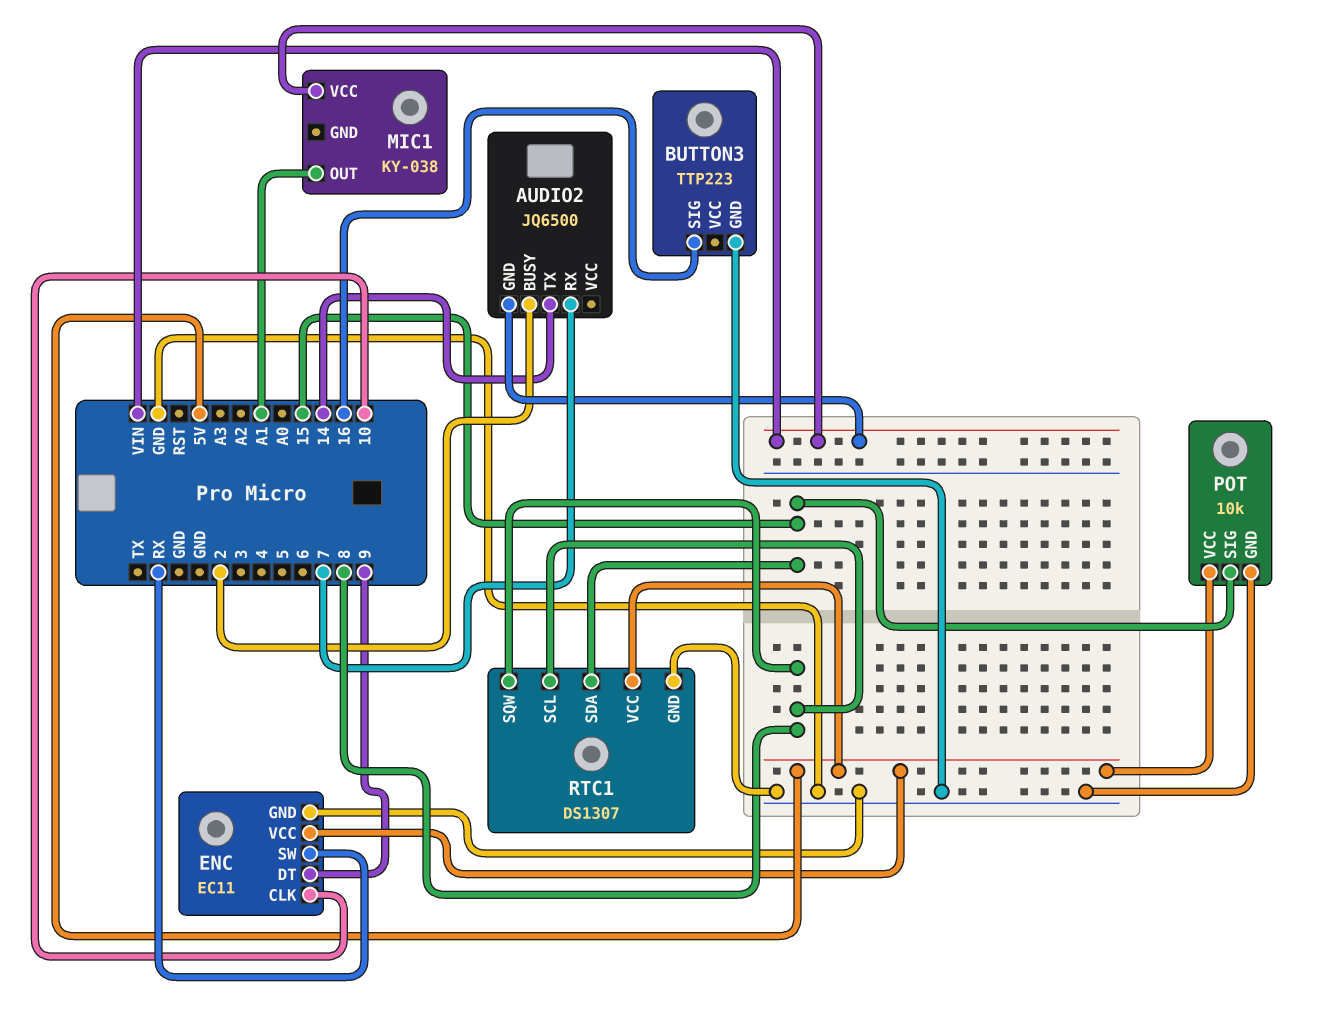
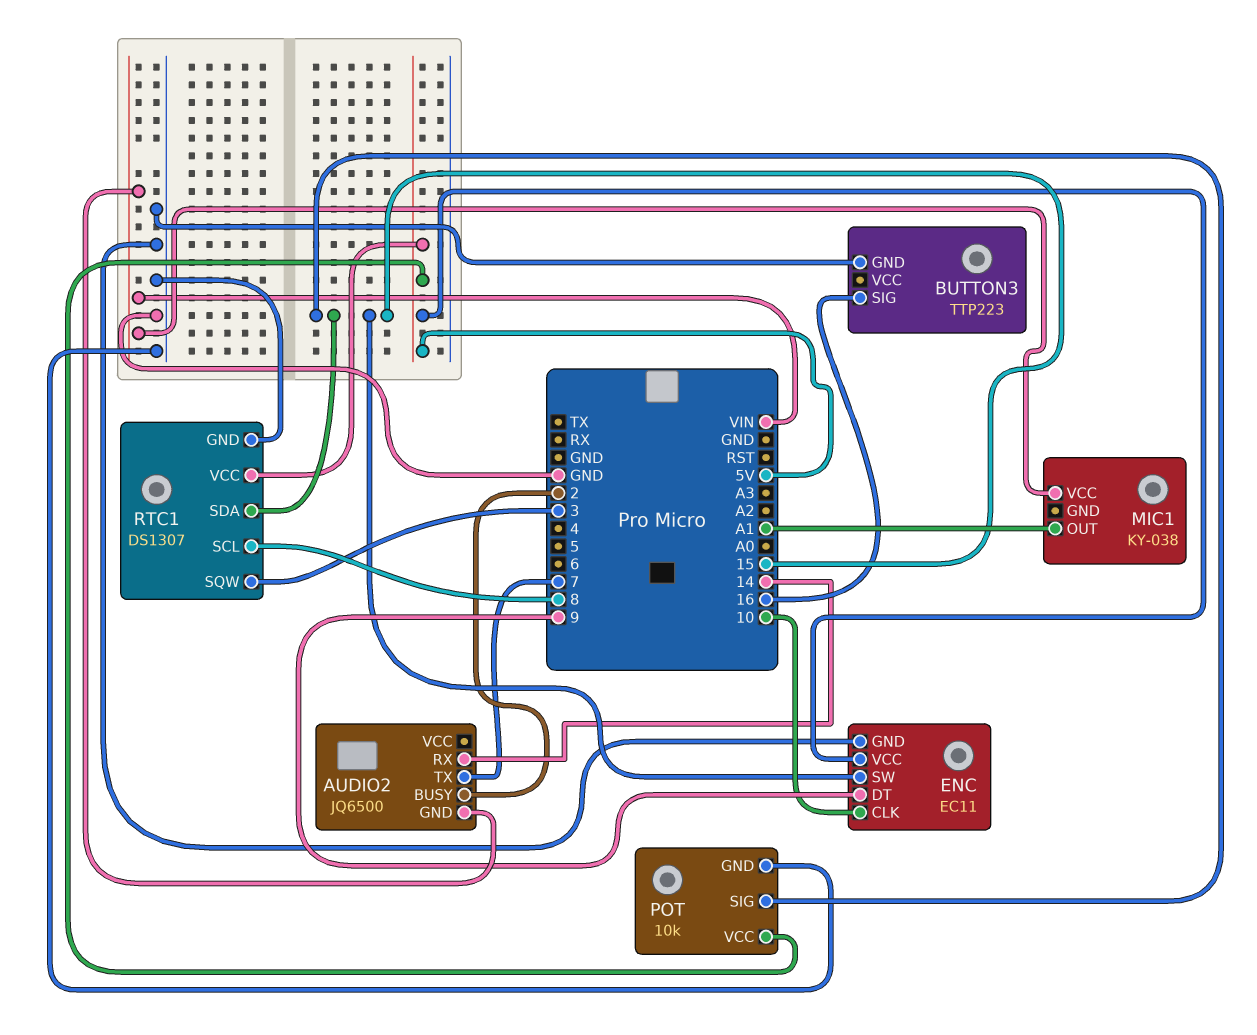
AUDIO2 pin RX: 7 -> 14
AUDIO2 pin TX: 14 -> 7
ENC pin SW: RX -> 15
RTC1 pin SQW: 8 -> 3

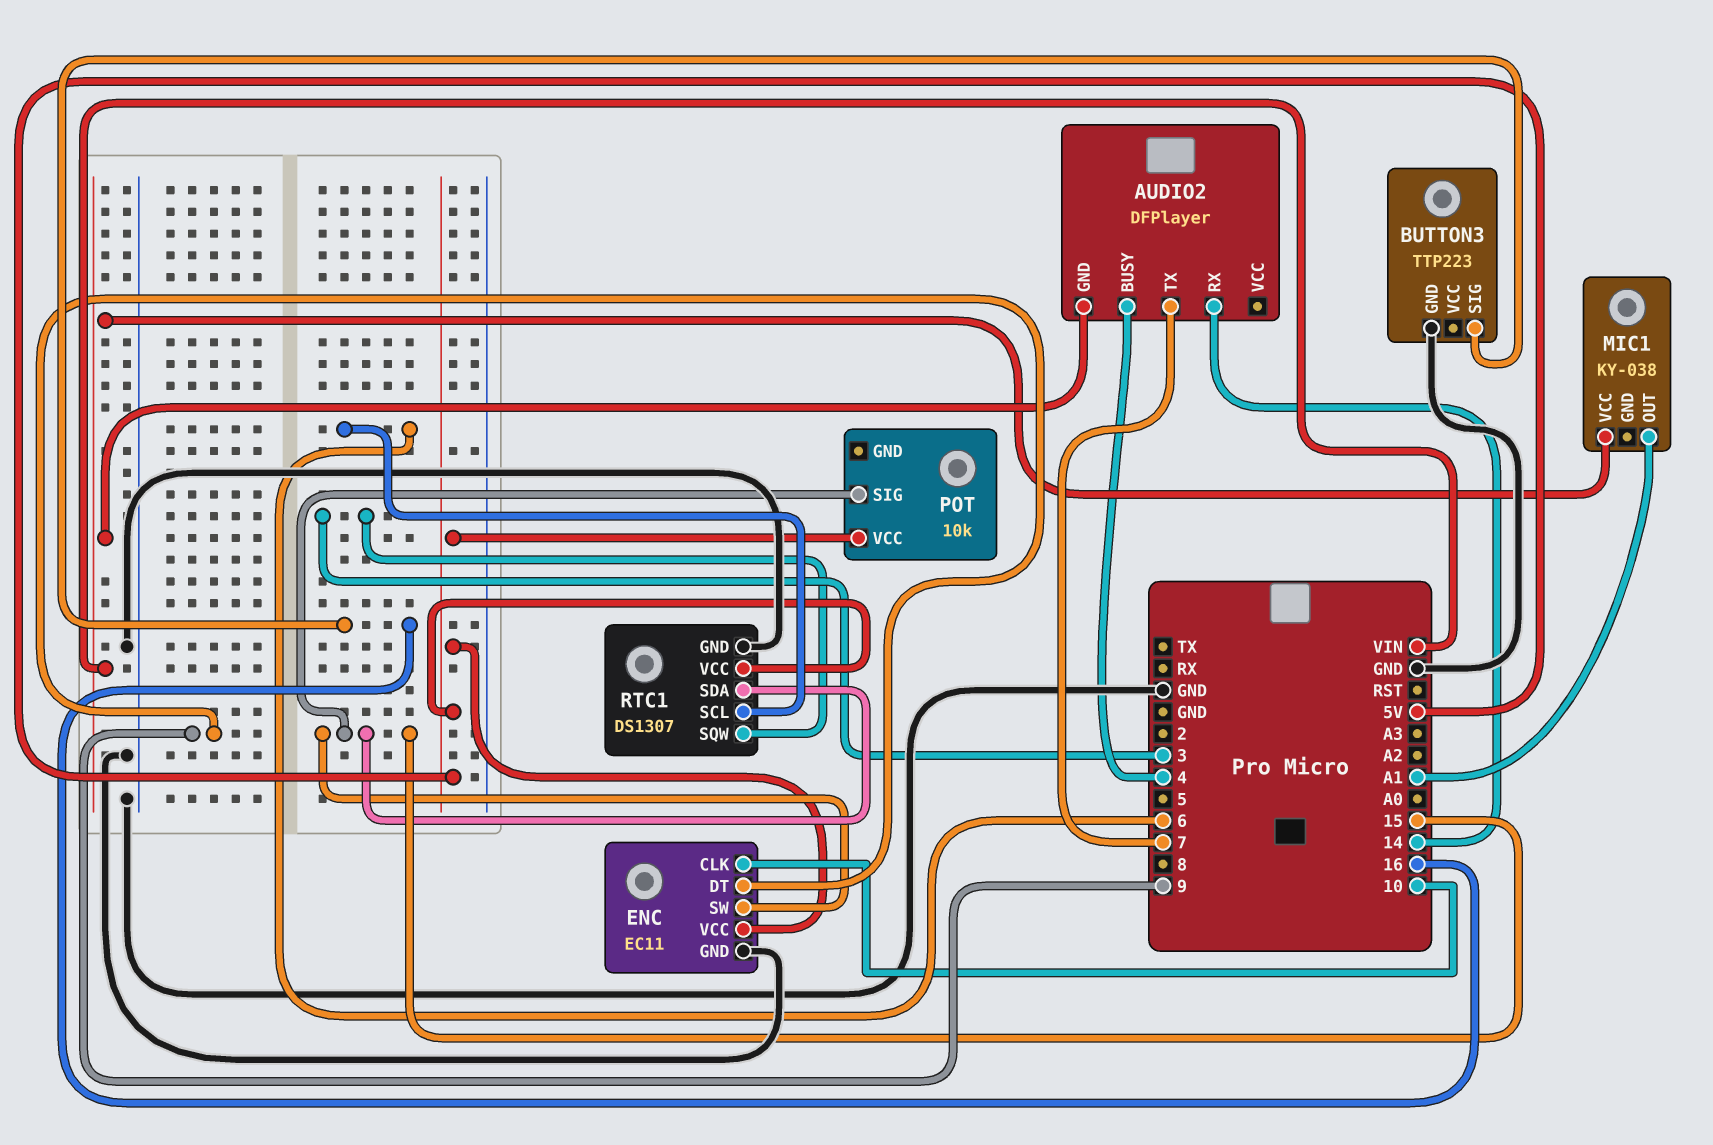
AUDIO2: JQ6500 -> DFPlayer
AUDIO2 pin BUSY: 2 -> 4
POT pin GND: GND -> none
RTC1 pin SCL: 8 -> 6

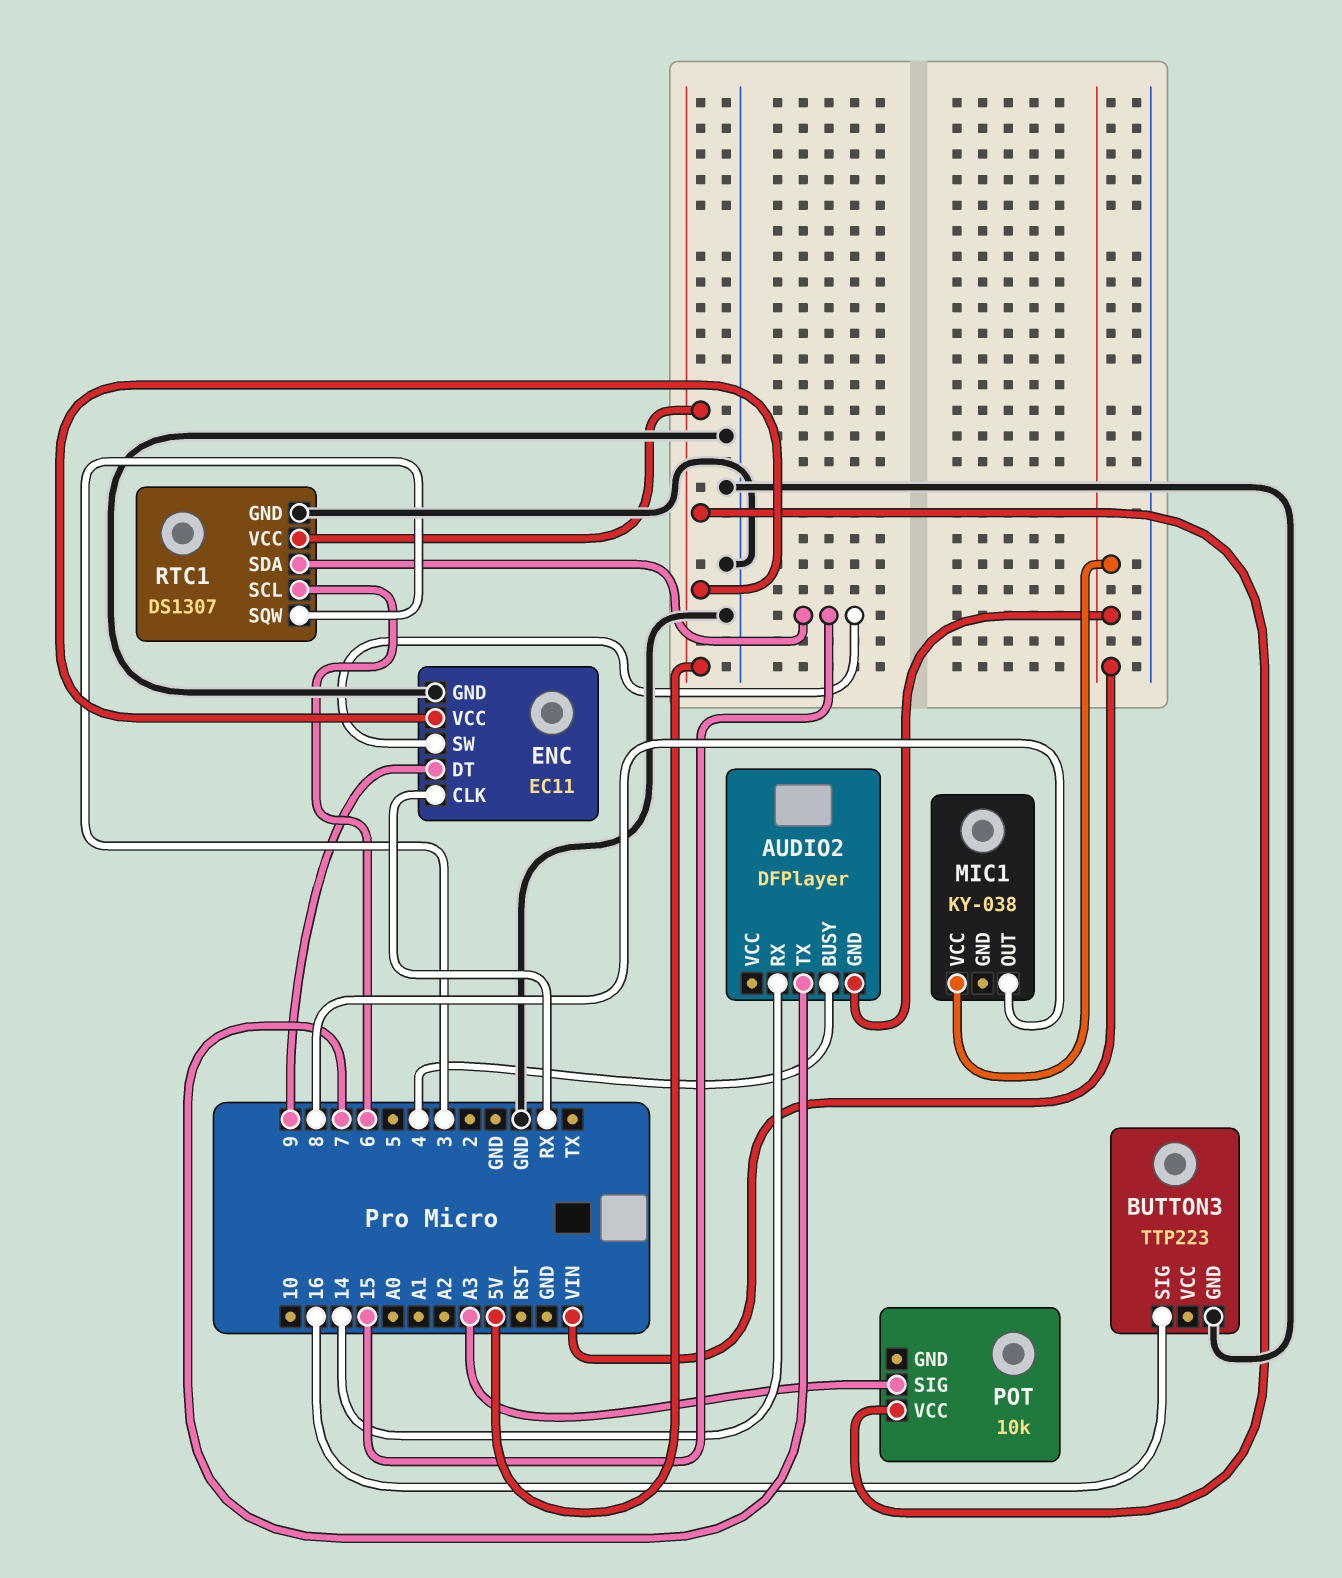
ENC pin CLK: 10 -> RX
MIC1 pin OUT: A1 -> 8
POT pin SIG: 15 -> A3

